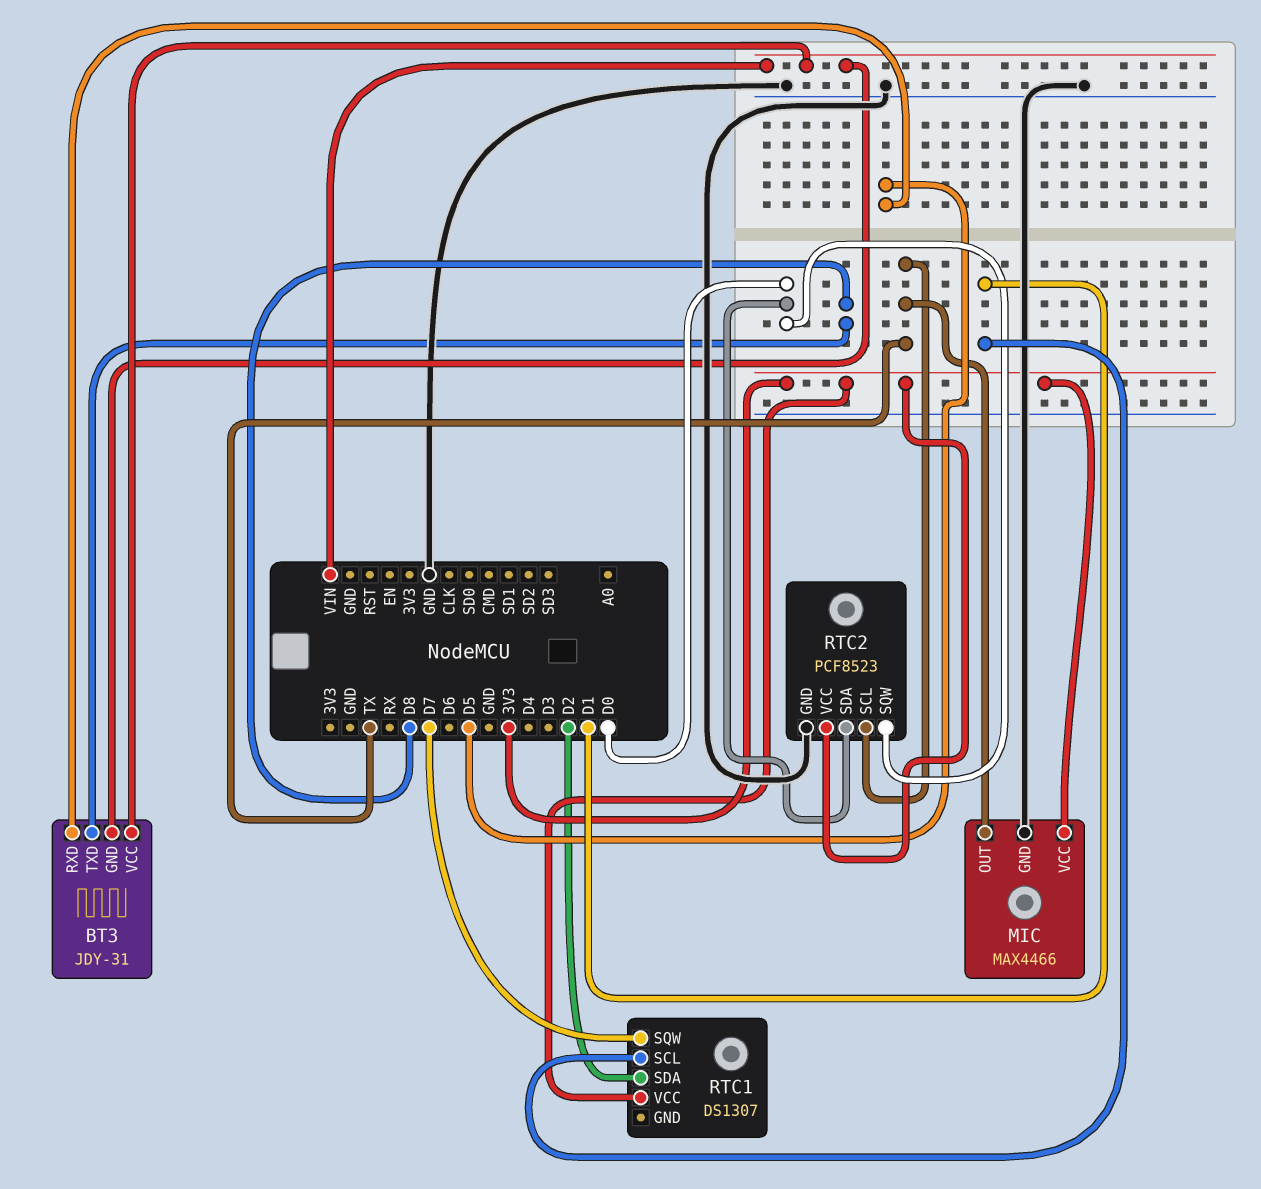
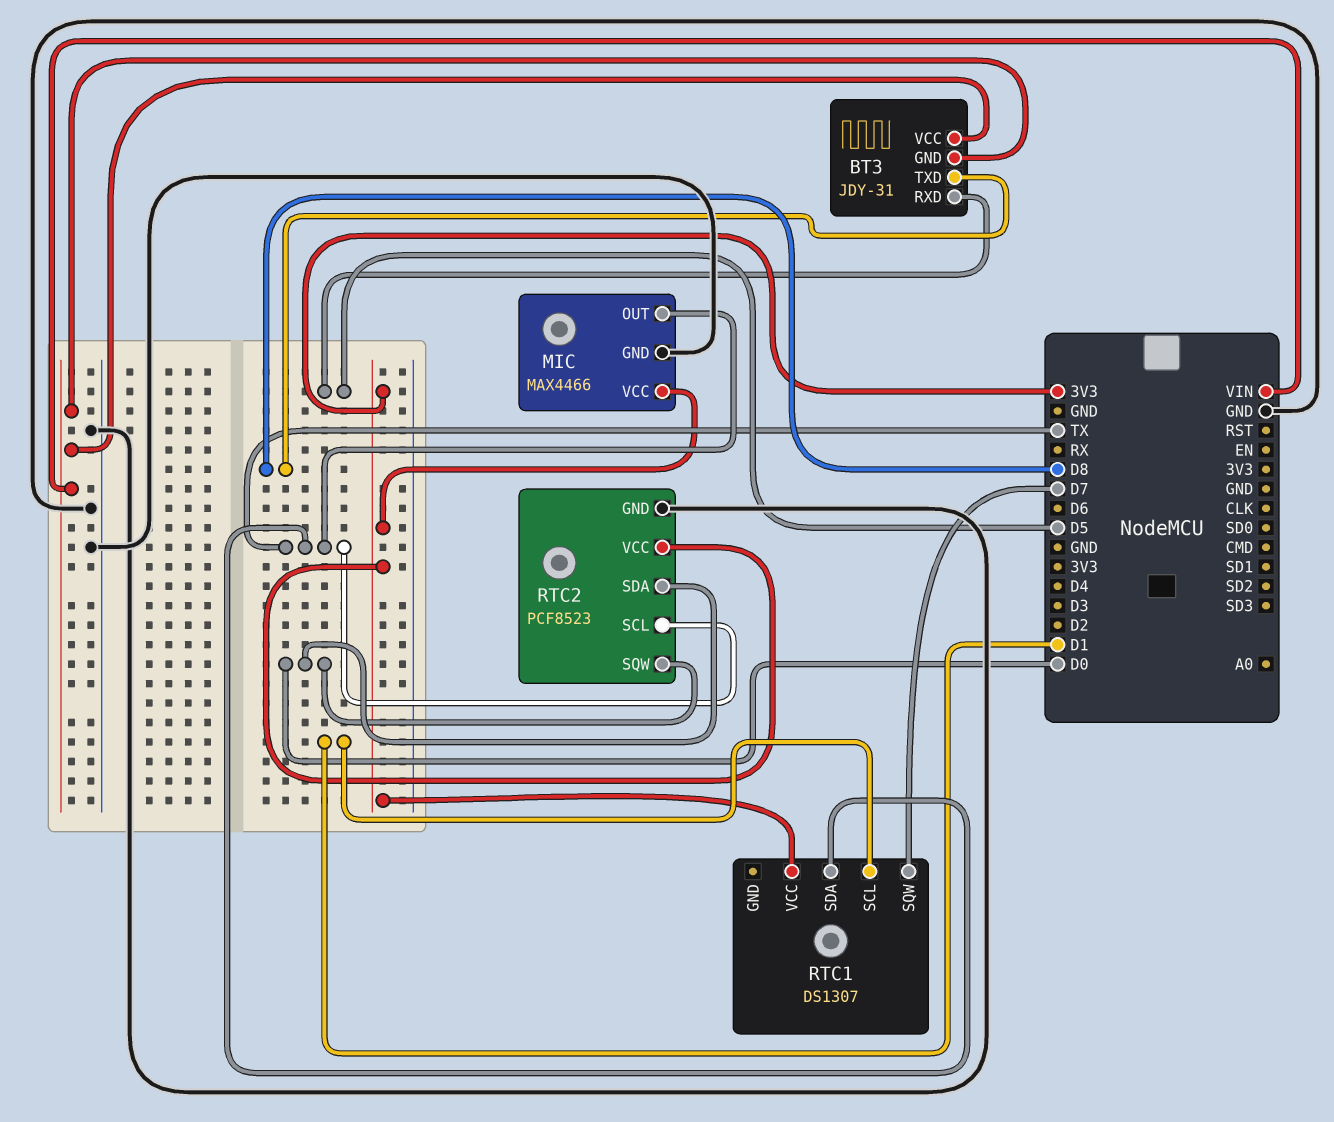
RTC1 pin SDA: D2 -> TX

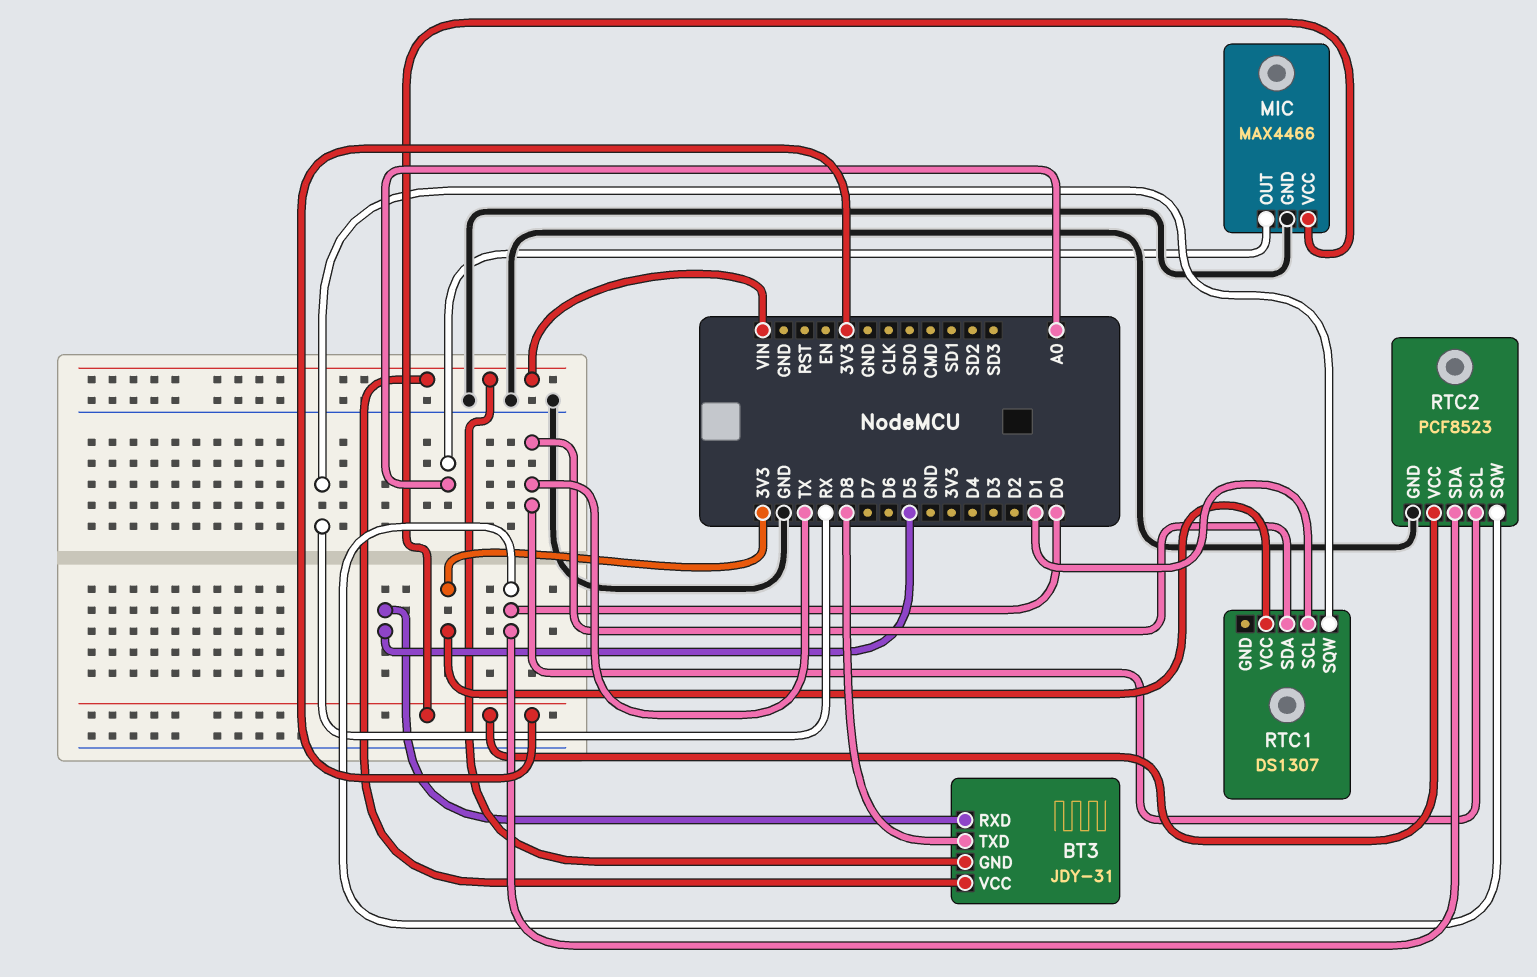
MIC pin OUT: TX -> A0
RTC1 pin SQW: D7 -> RX

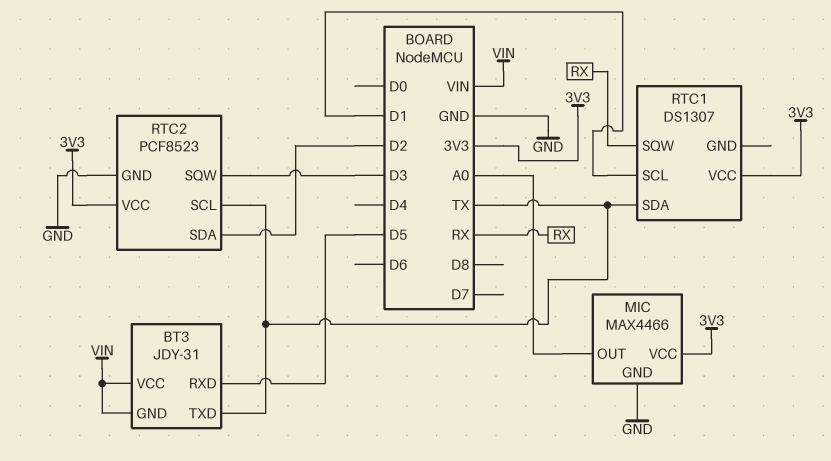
BT3 pin TXD: D8 -> TX
RTC2 pin SDA: D0 -> D2
RTC2 pin SQW: D0 -> D3

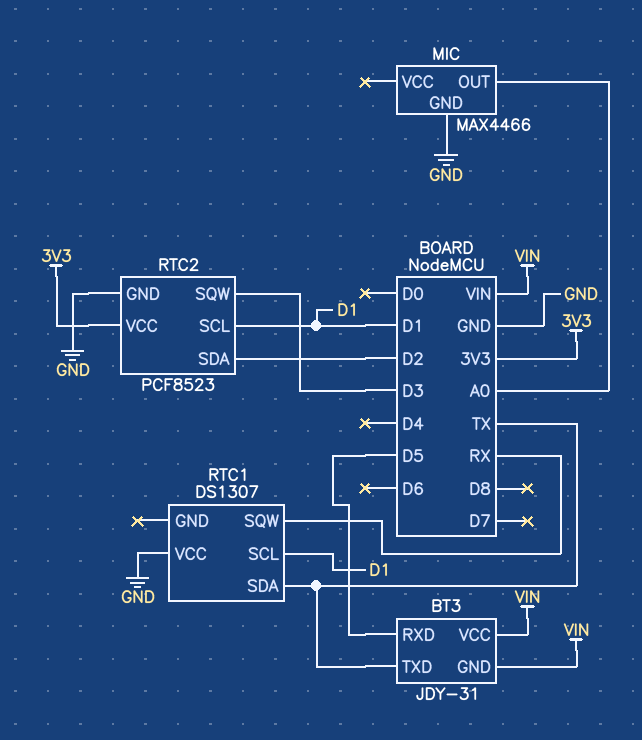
MIC pin VCC: 3V3 -> none
RTC1 pin VCC: 3V3 -> GND
RTC2 pin SCL: TX -> D1

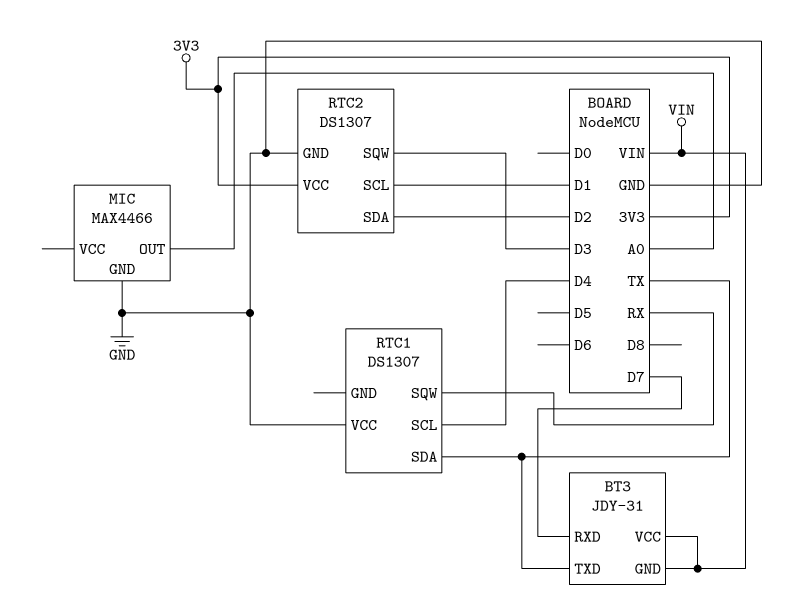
BT3 pin RXD: D5 -> D7
RTC1 pin SCL: D1 -> D4
RTC2: PCF8523 -> DS1307

